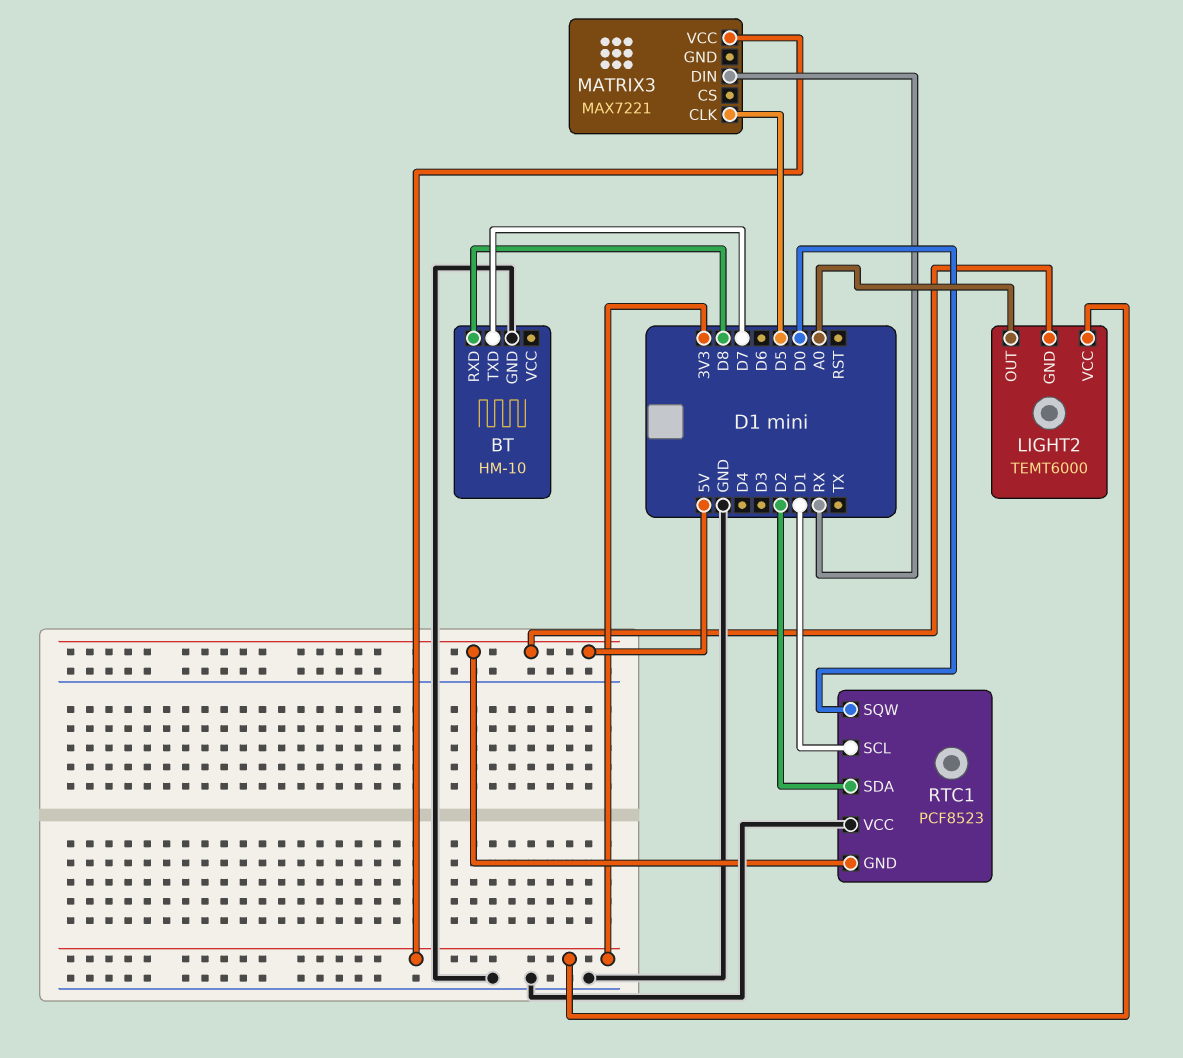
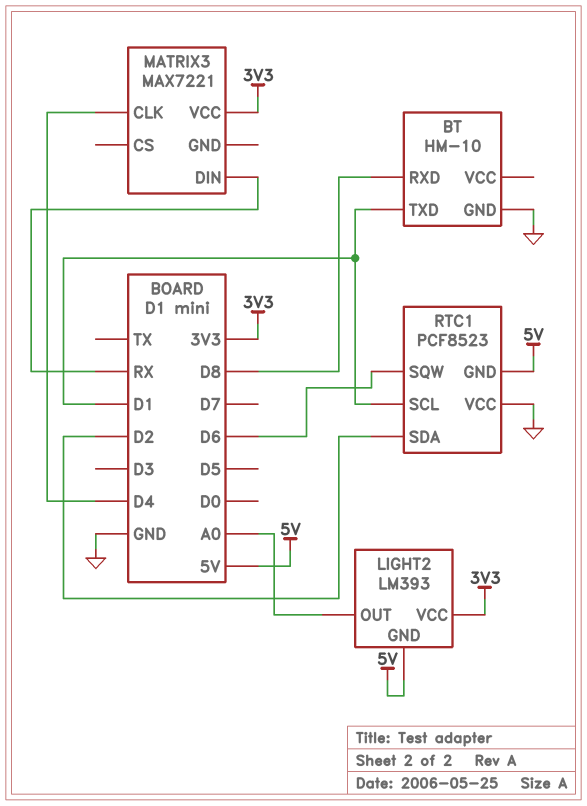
BT pin TXD: D7 -> D1
LIGHT2: TEMT6000 -> LM393
MATRIX3 pin CLK: D5 -> D4
RTC1 pin SQW: D0 -> D6

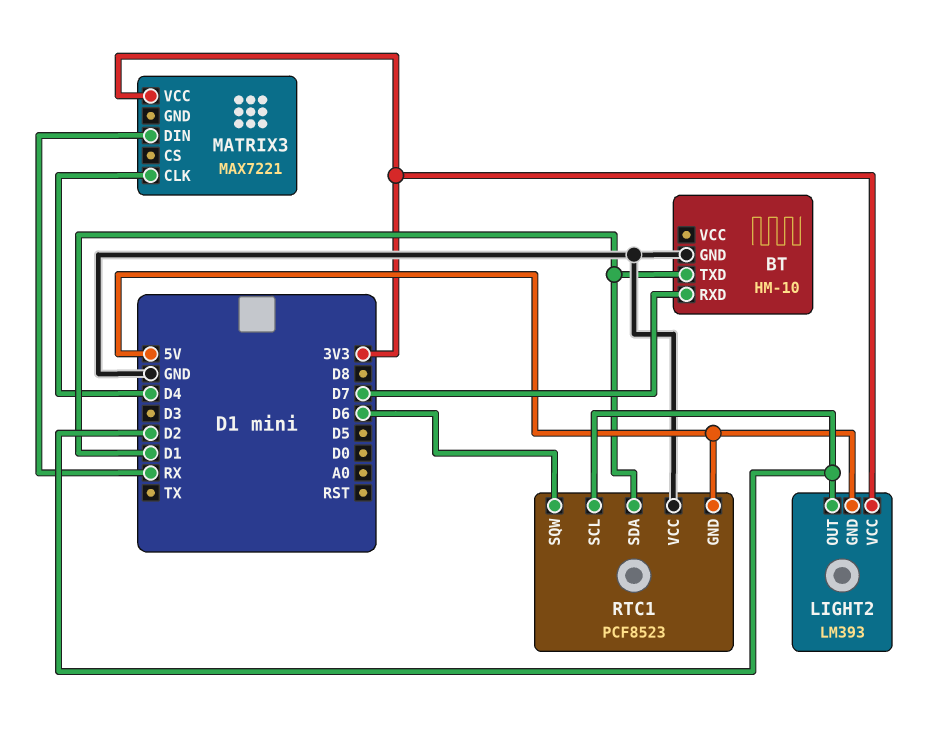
BT pin RXD: D8 -> D7
LIGHT2 pin OUT: A0 -> D2
RTC1 pin SCL: D1 -> D2
RTC1 pin SDA: D2 -> D1

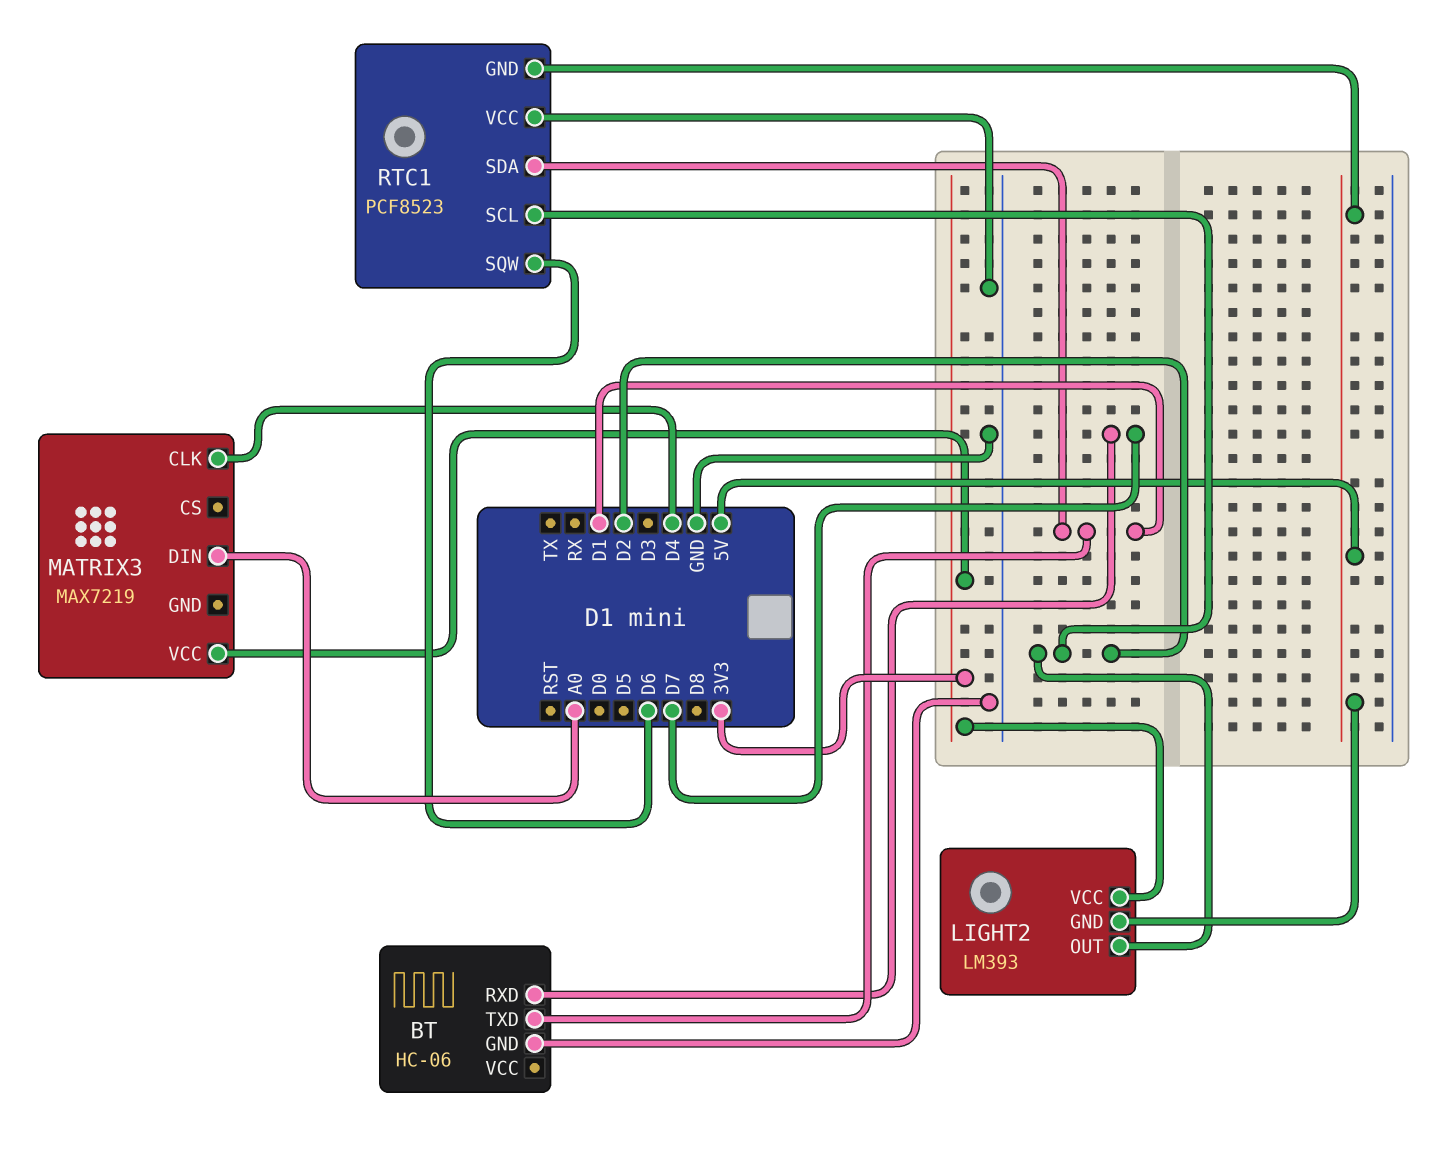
BT: HM-10 -> HC-06
MATRIX3: MAX7221 -> MAX7219
MATRIX3 pin DIN: RX -> A0

